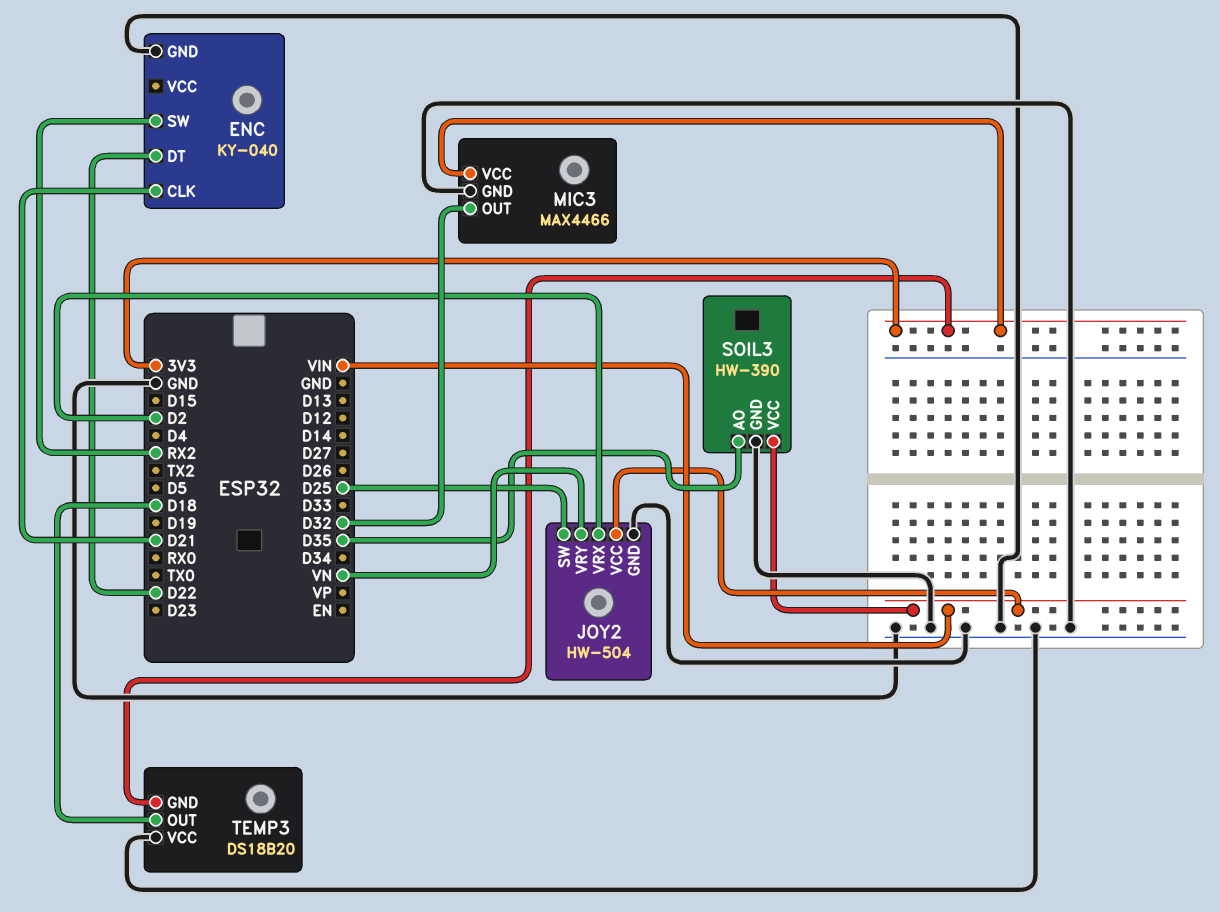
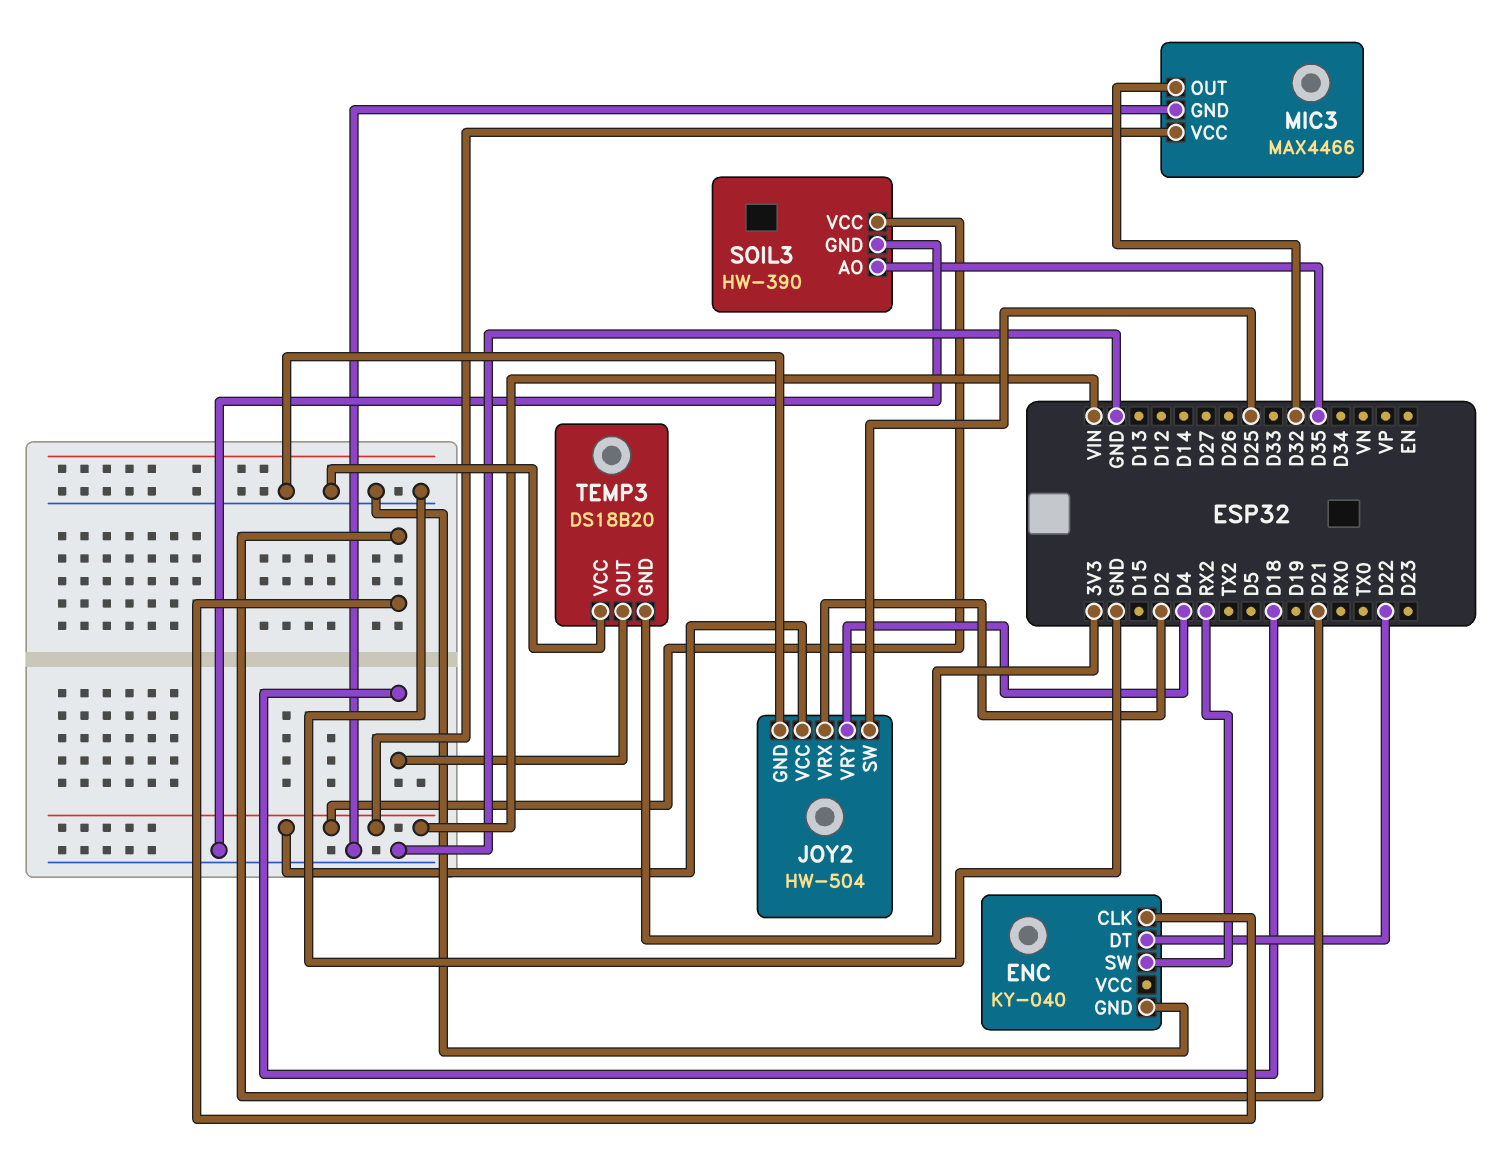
JOY2 pin VRY: VN -> D4
MIC3 pin VCC: 3V3 -> VIN

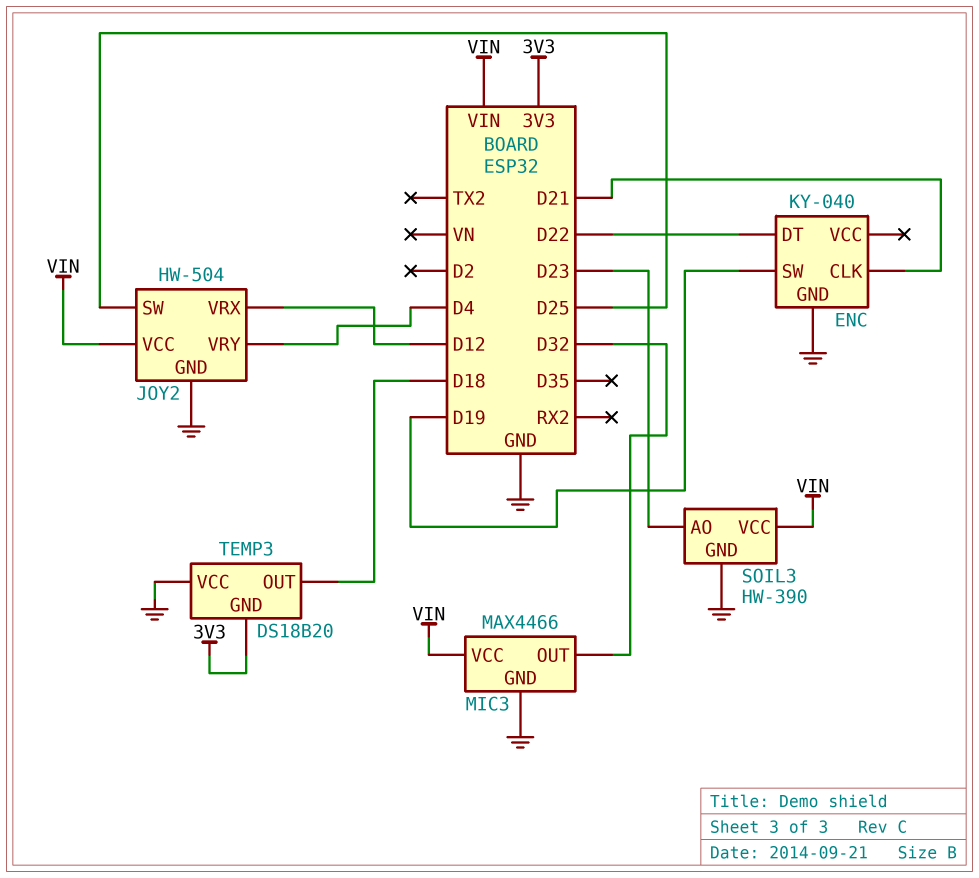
ENC pin SW: RX2 -> D19
JOY2 pin VRX: D2 -> D12
SOIL3 pin AO: D35 -> D23

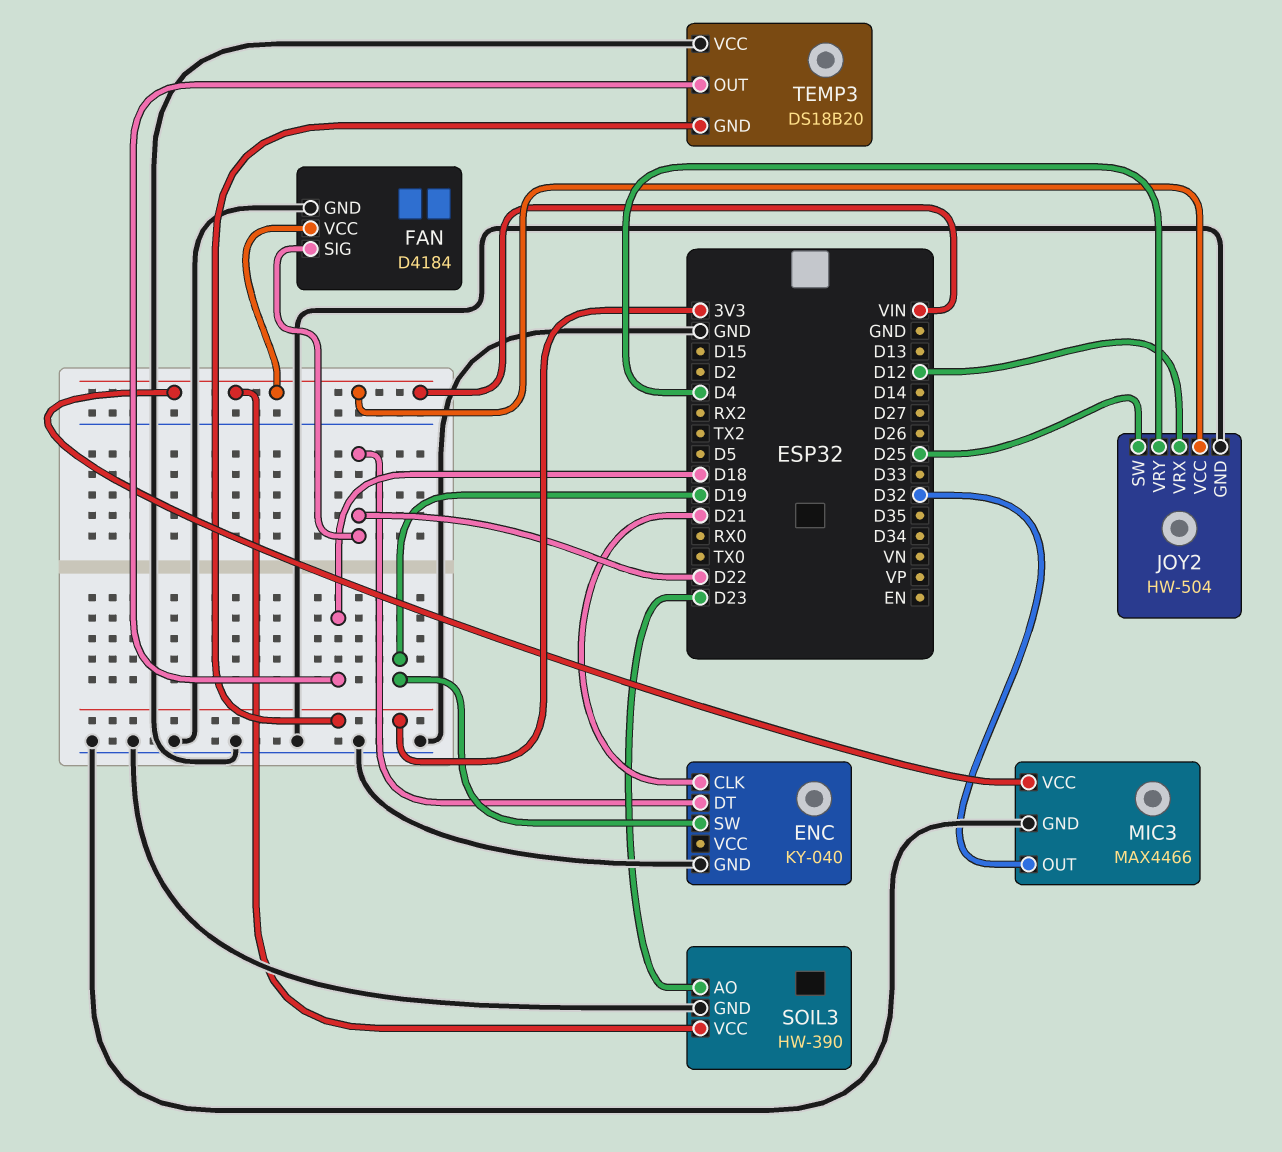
FAN: none -> D4184
FAN pin GND: none -> GND
FAN pin SIG: none -> D22
FAN pin VCC: none -> VIN

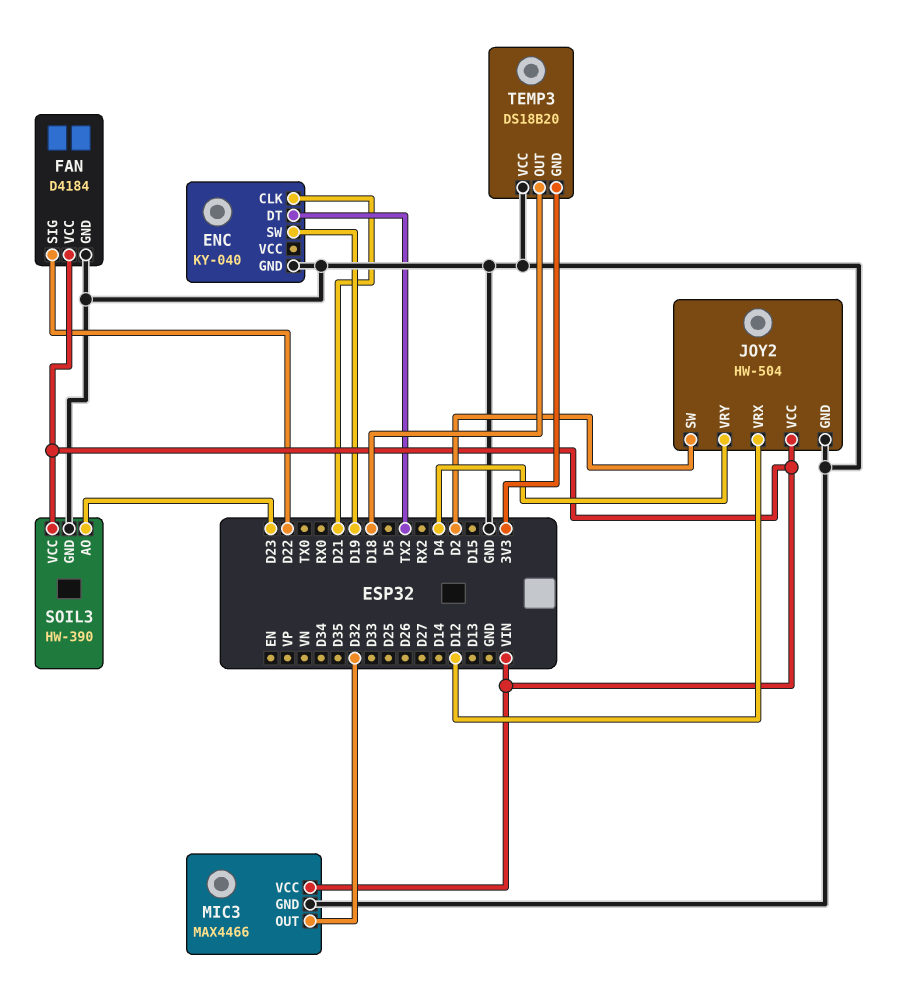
ENC pin DT: D22 -> TX2
JOY2 pin SW: D25 -> D2

